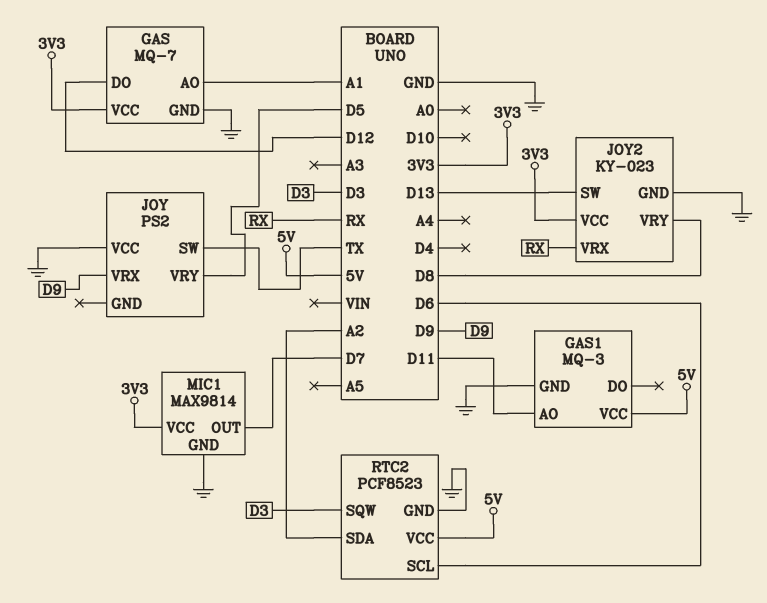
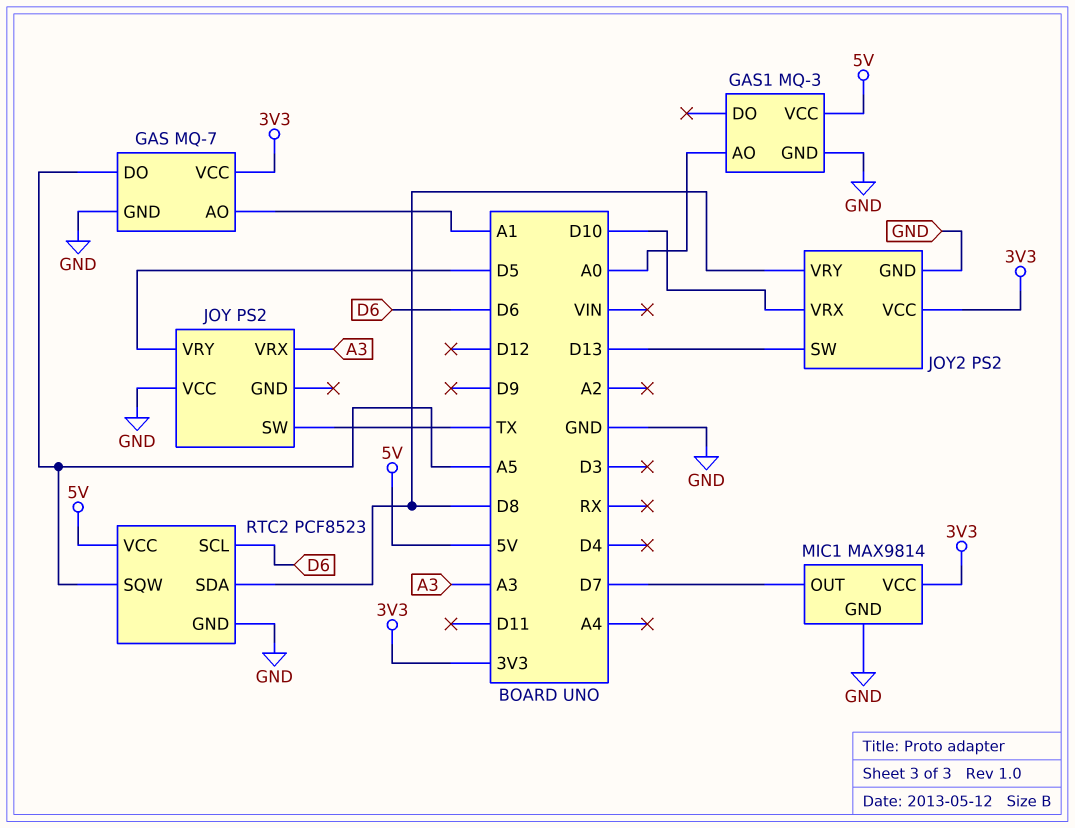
GAS pin DO: D12 -> A5
GAS1 pin AO: D11 -> A0
JOY pin VRX: D9 -> A3
JOY2: KY-023 -> PS2
JOY2 pin VRX: RX -> D10
RTC2 pin SDA: A2 -> D8
RTC2 pin SQW: D3 -> A5

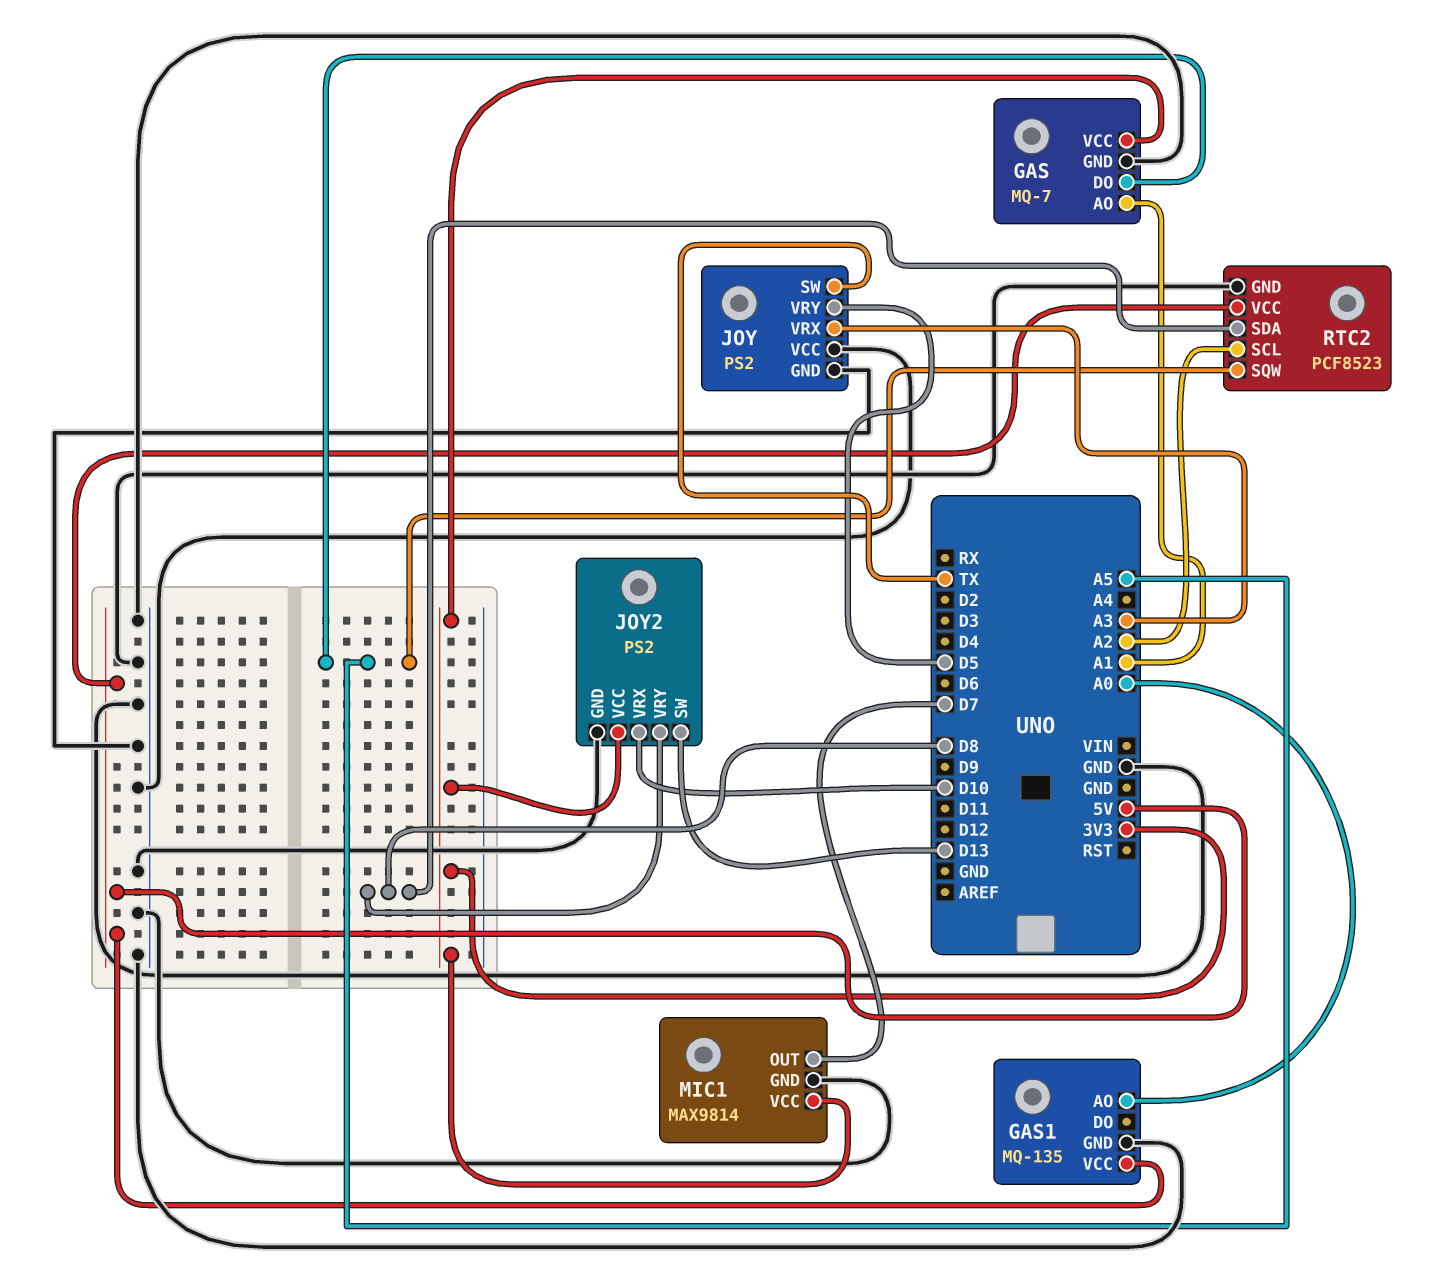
GAS1: MQ-3 -> MQ-135
JOY pin GND: none -> GND
RTC2 pin SCL: D6 -> A2

